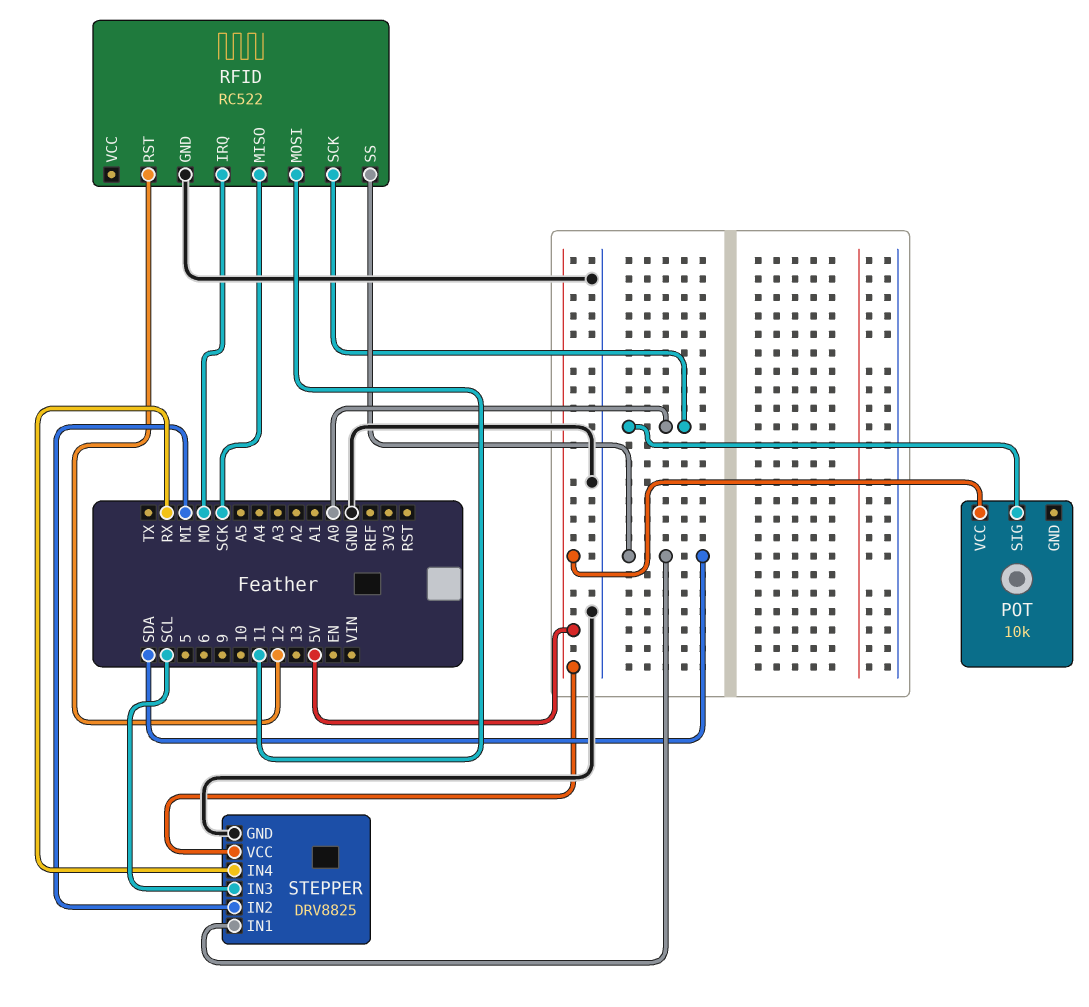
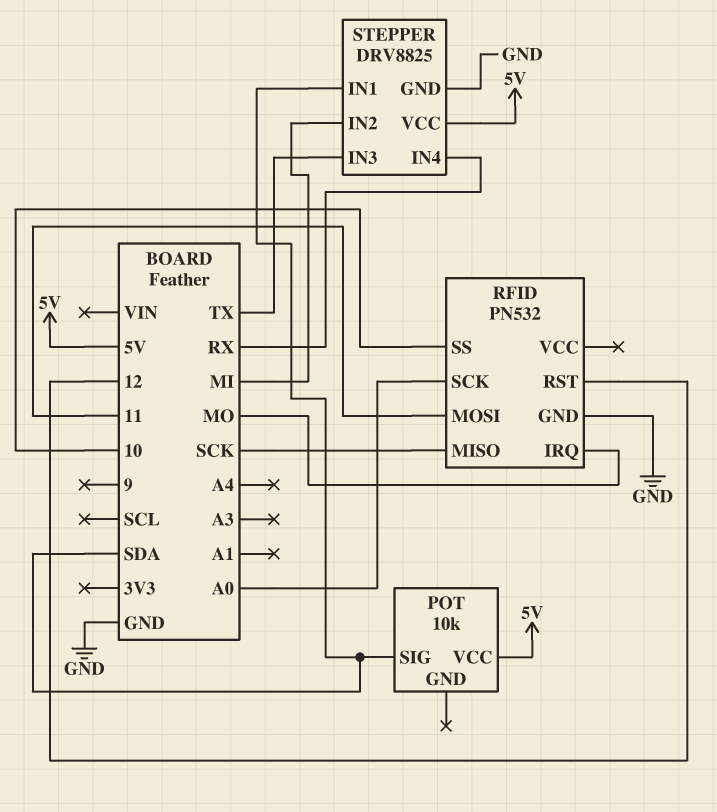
POT pin SIG: A0 -> SDA
RFID: RC522 -> PN532
RFID pin SS: SDA -> 10
STEPPER pin IN3: SCL -> TX

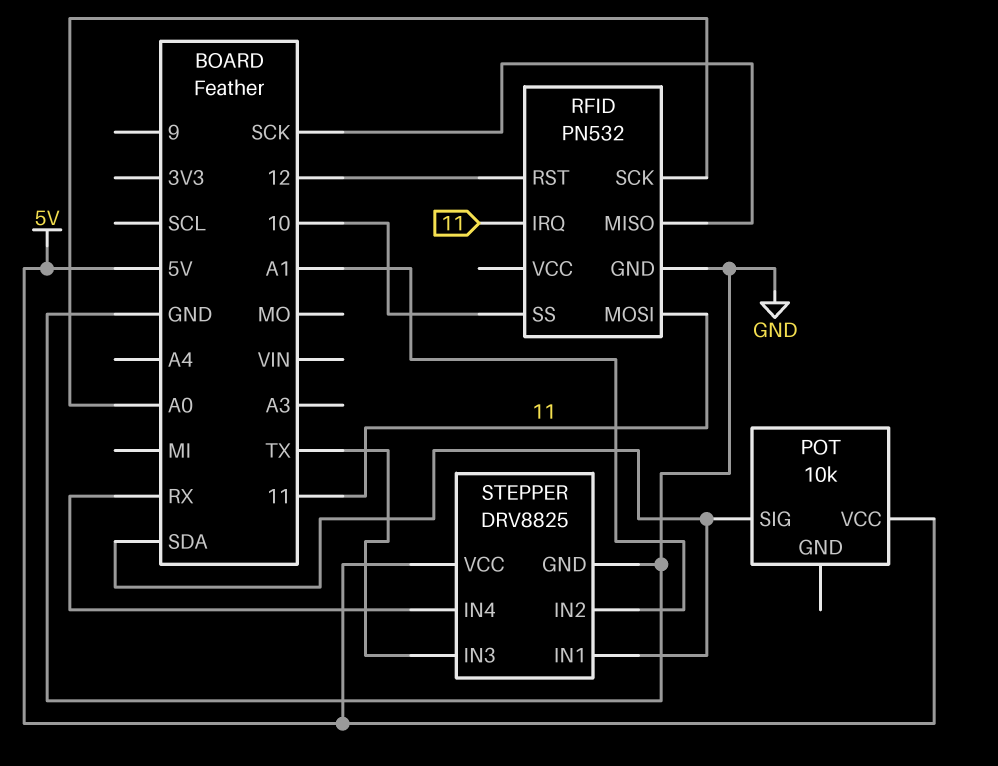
RFID pin IRQ: MO -> 11
STEPPER pin IN2: MI -> A1

